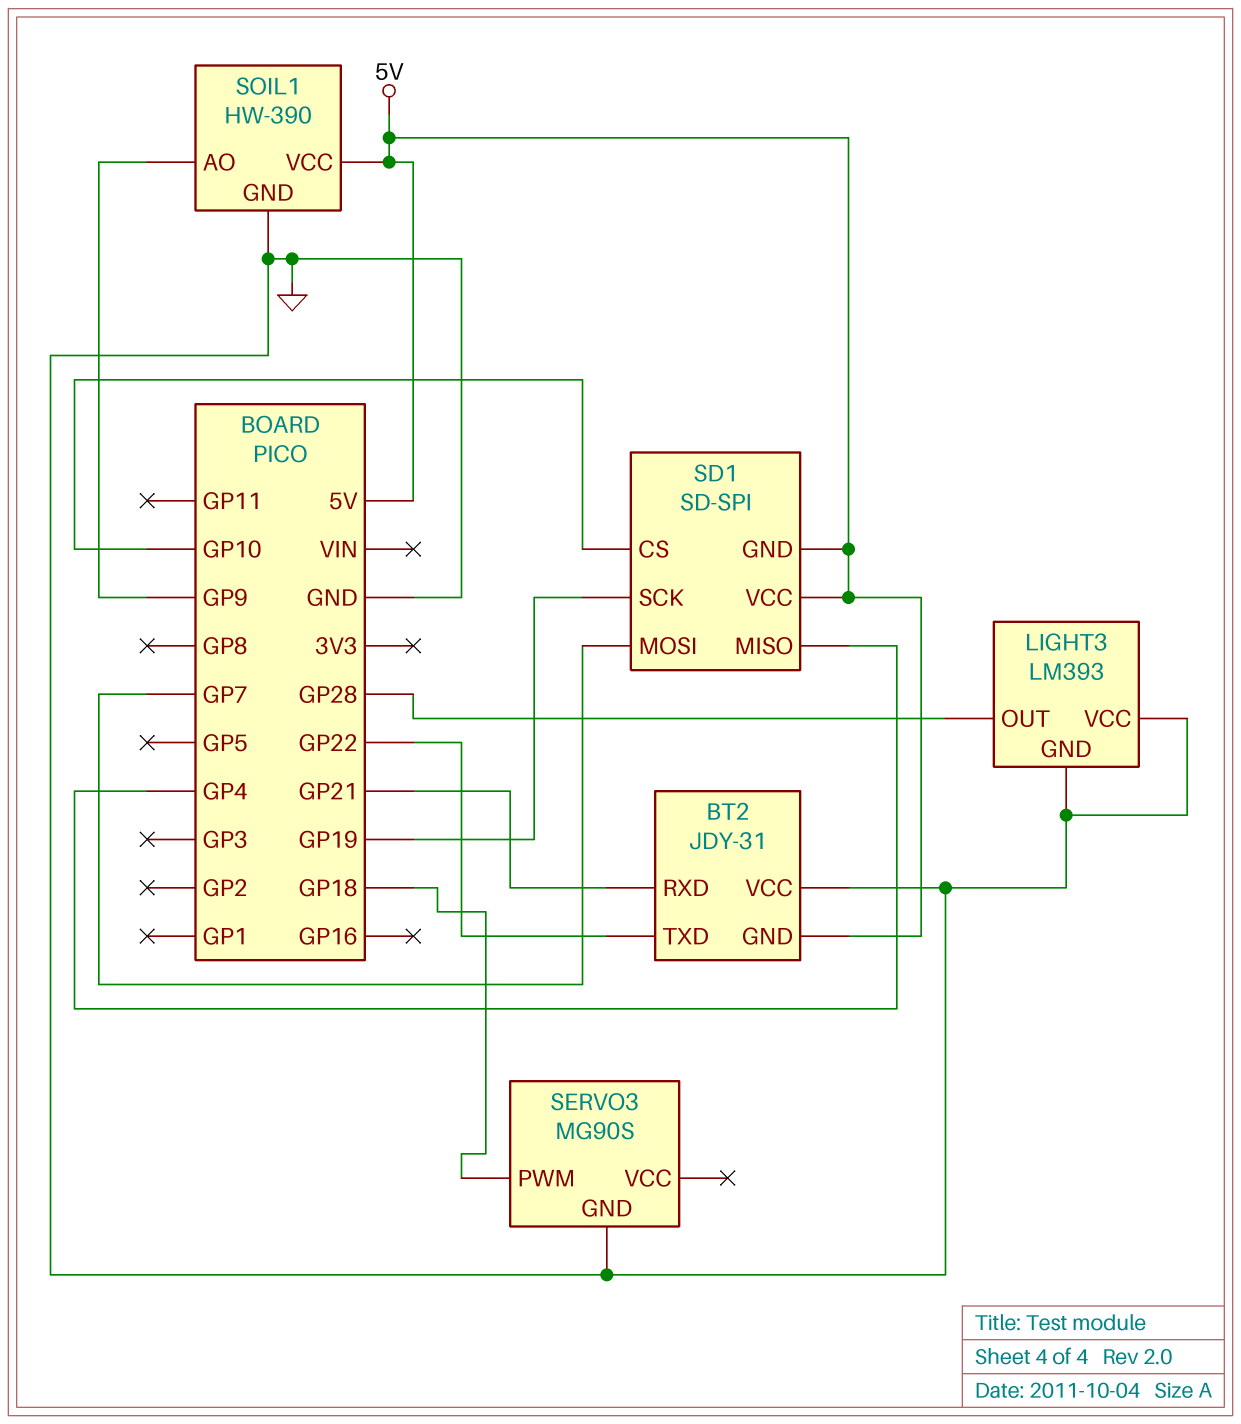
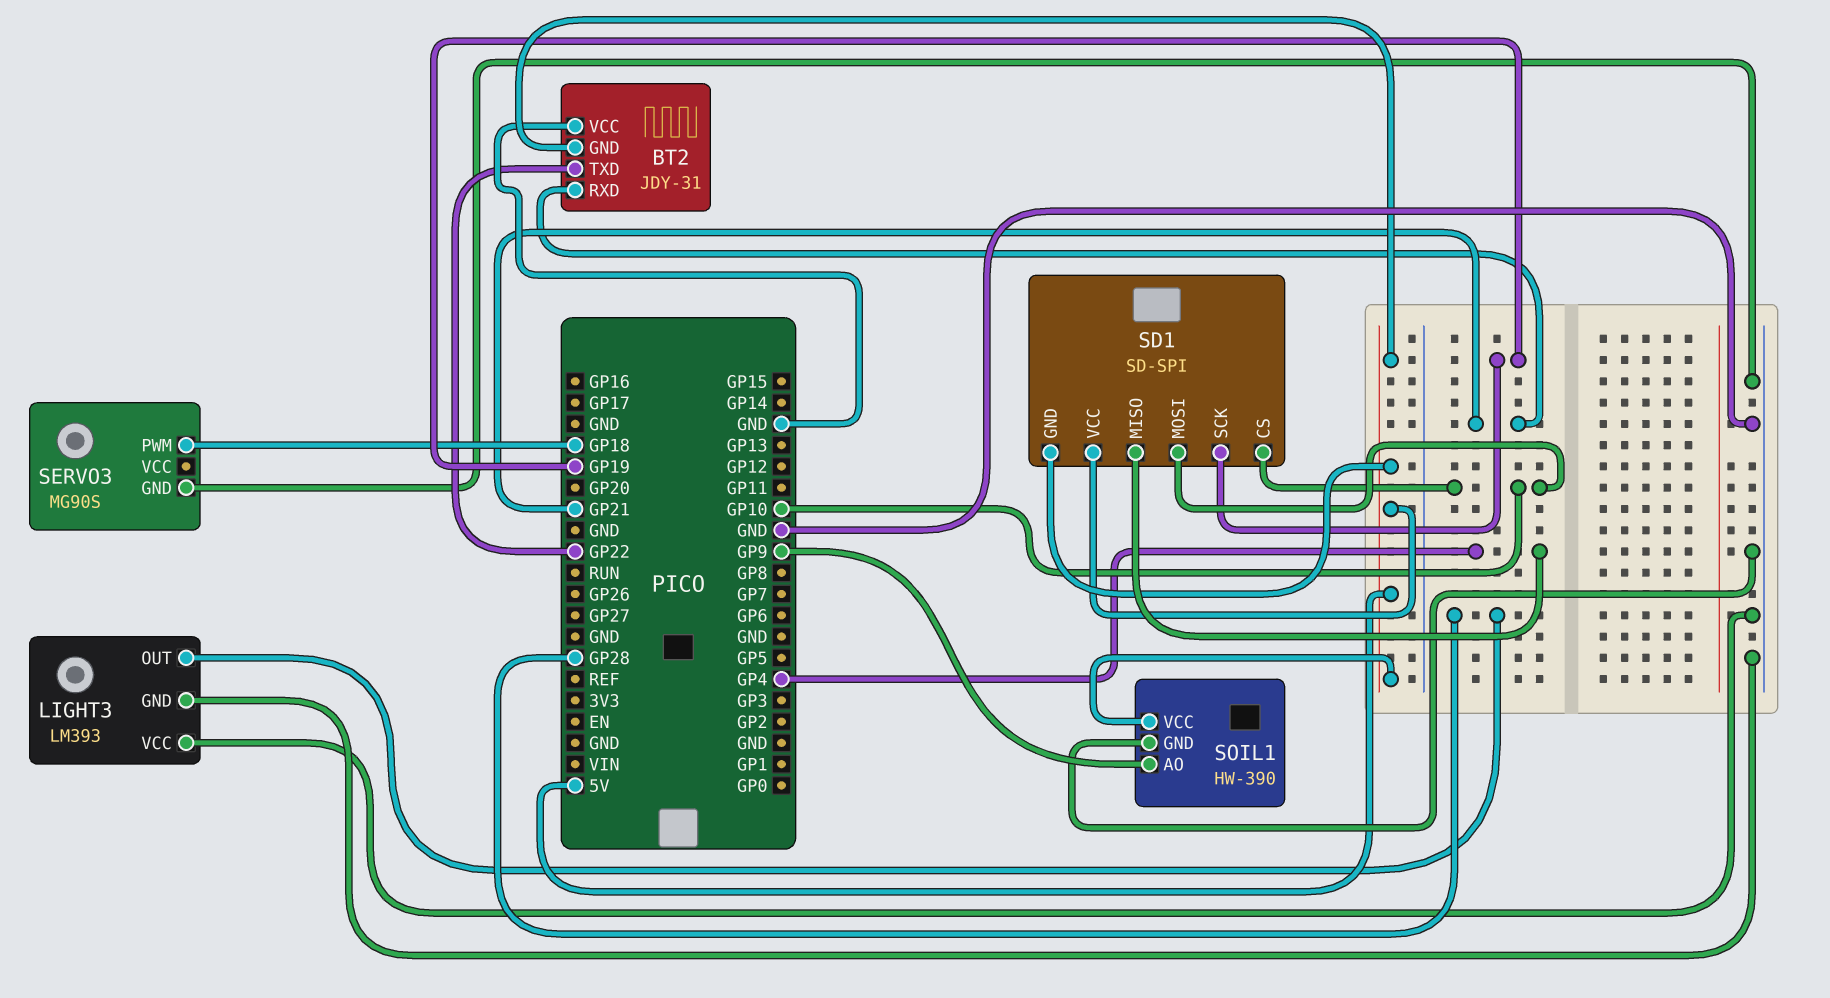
SD1 pin MOSI: GP7 -> GP10

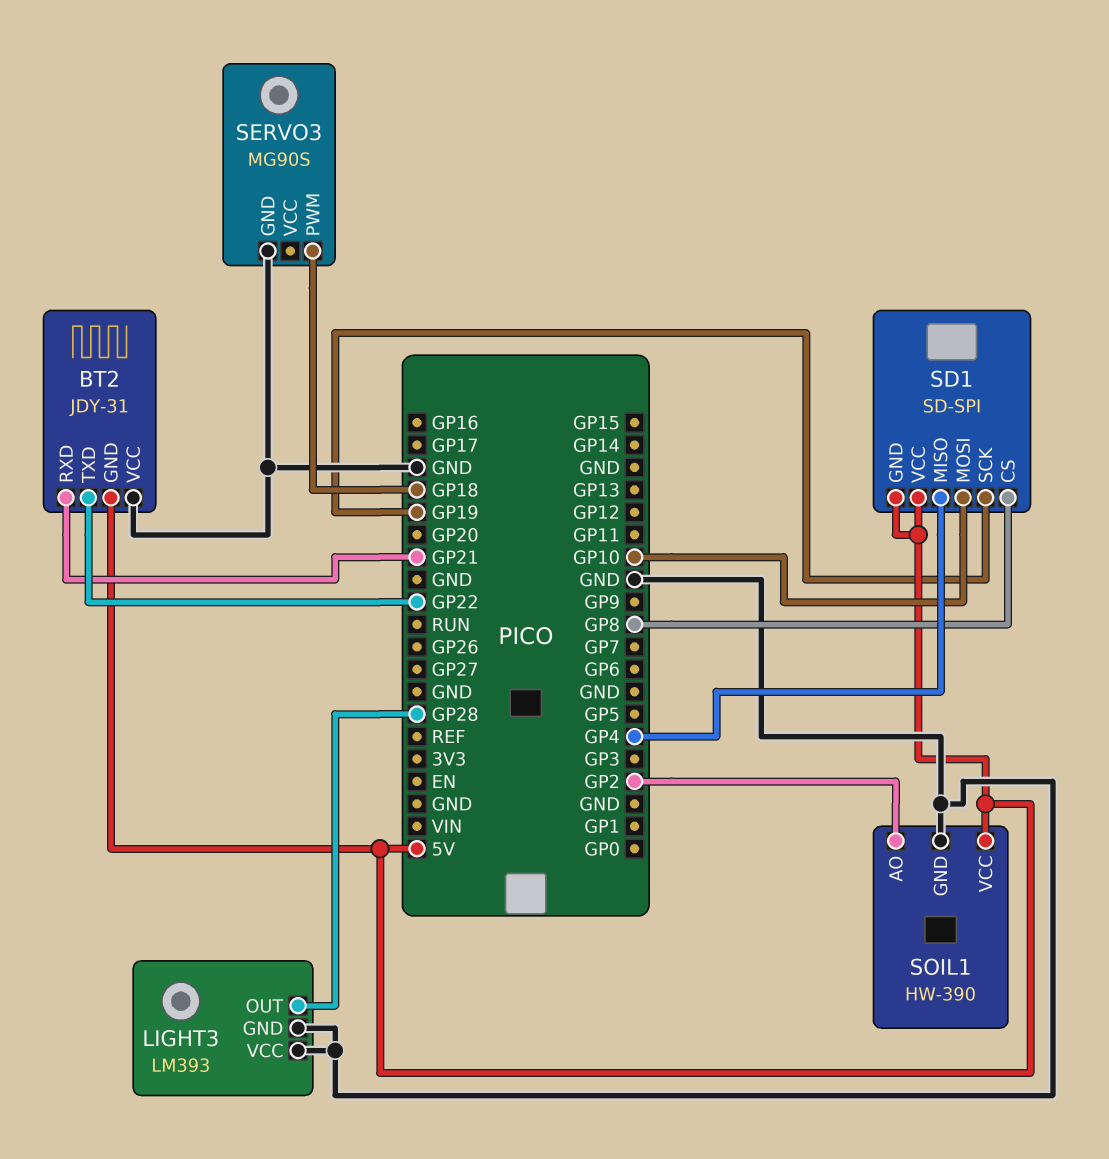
SD1 pin CS: GP10 -> GP8
SOIL1 pin AO: GP9 -> GP2

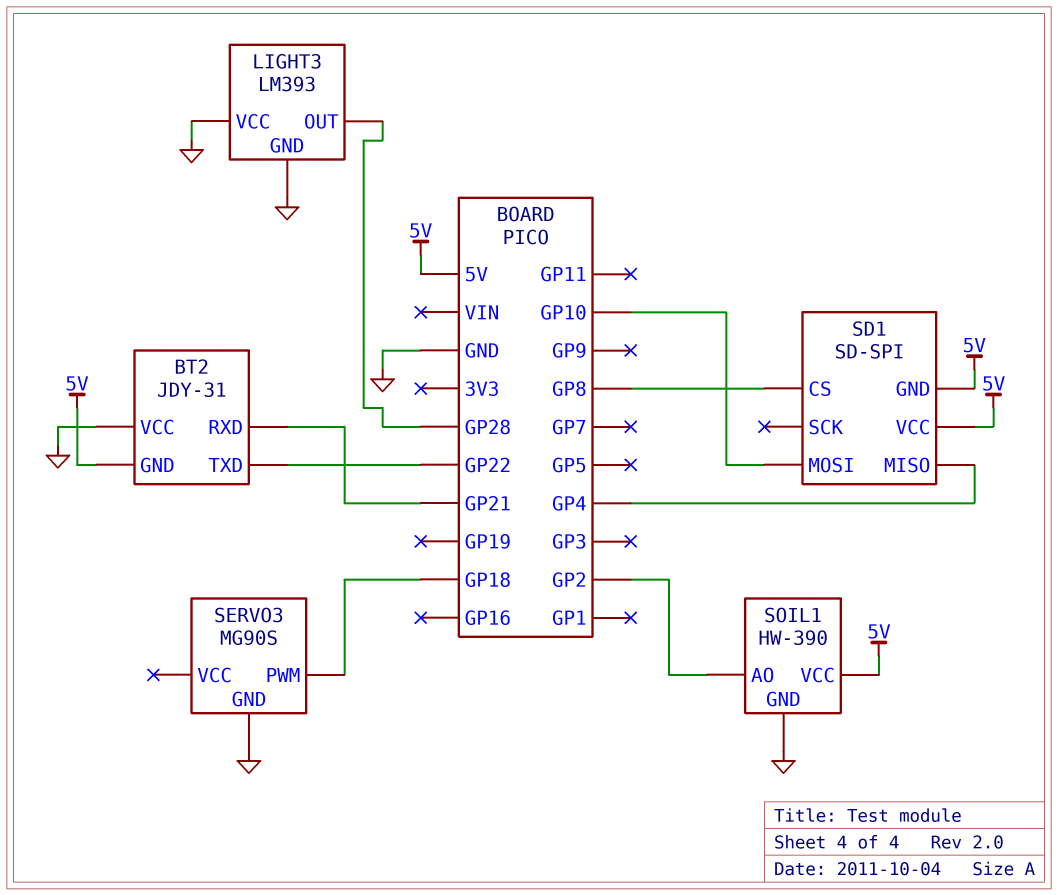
SD1 pin SCK: GP19 -> none

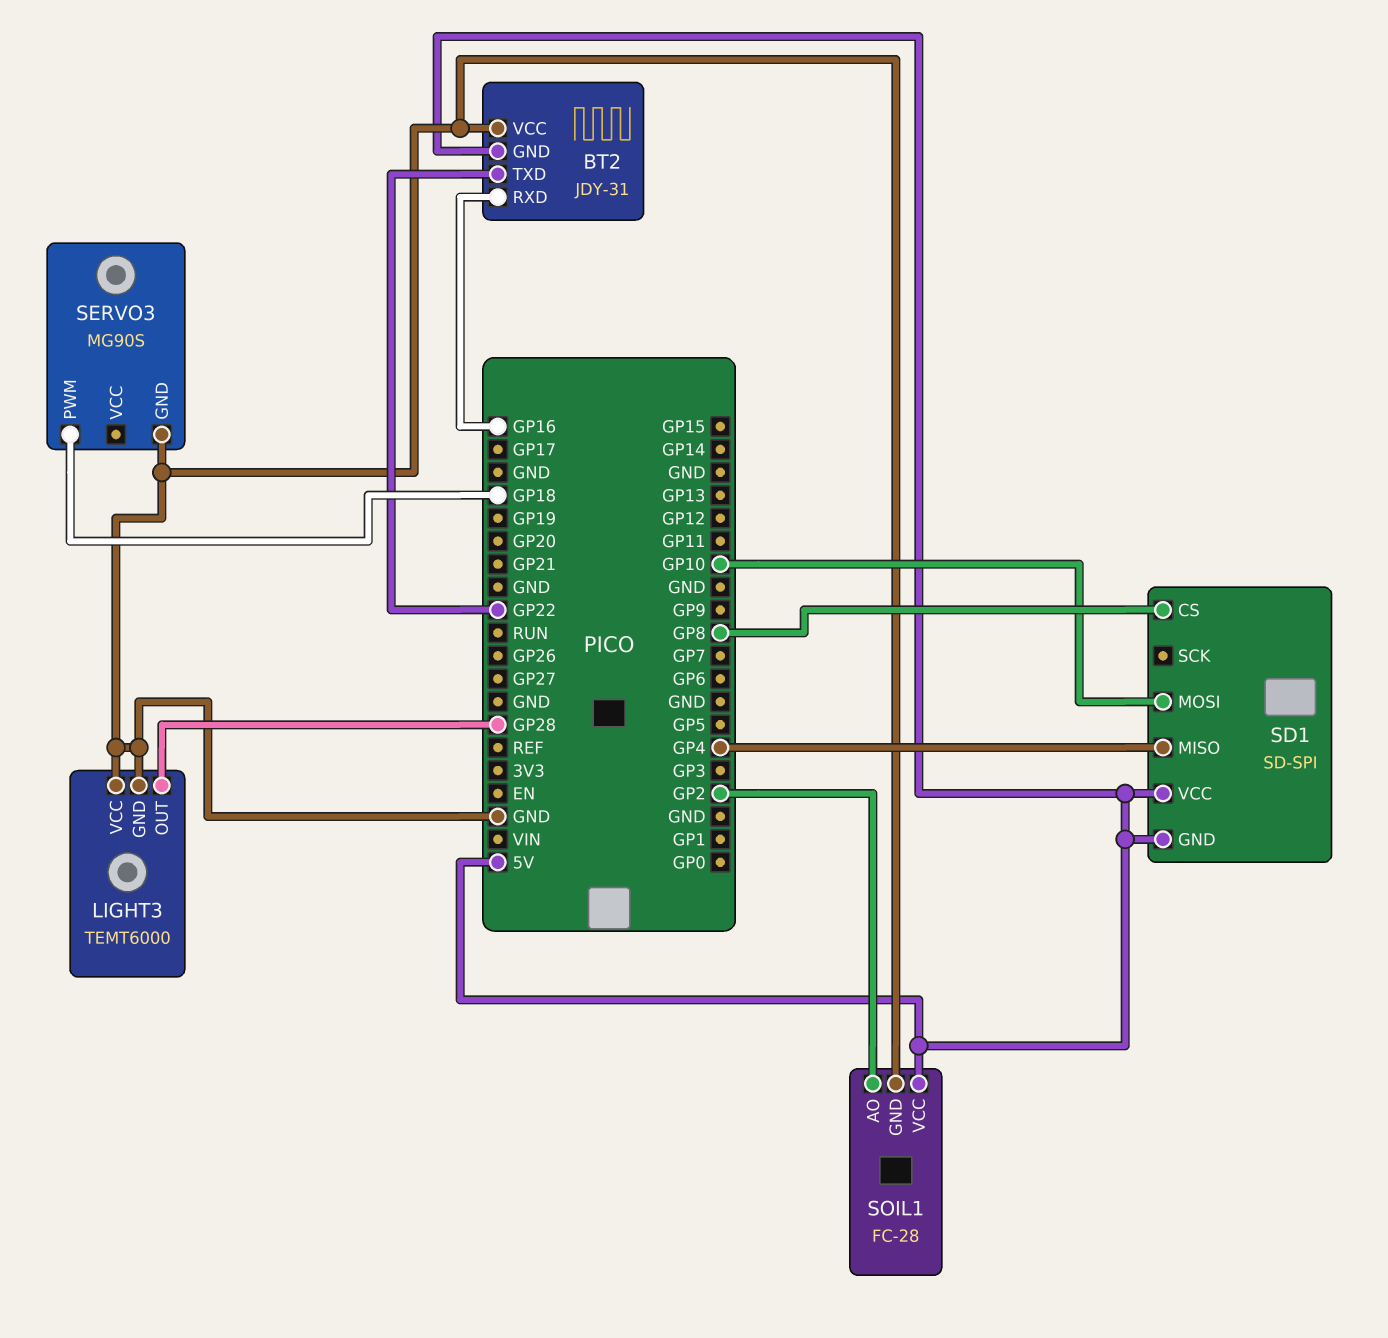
BT2 pin RXD: GP21 -> GP16
LIGHT3: LM393 -> TEMT6000
SOIL1: HW-390 -> FC-28

